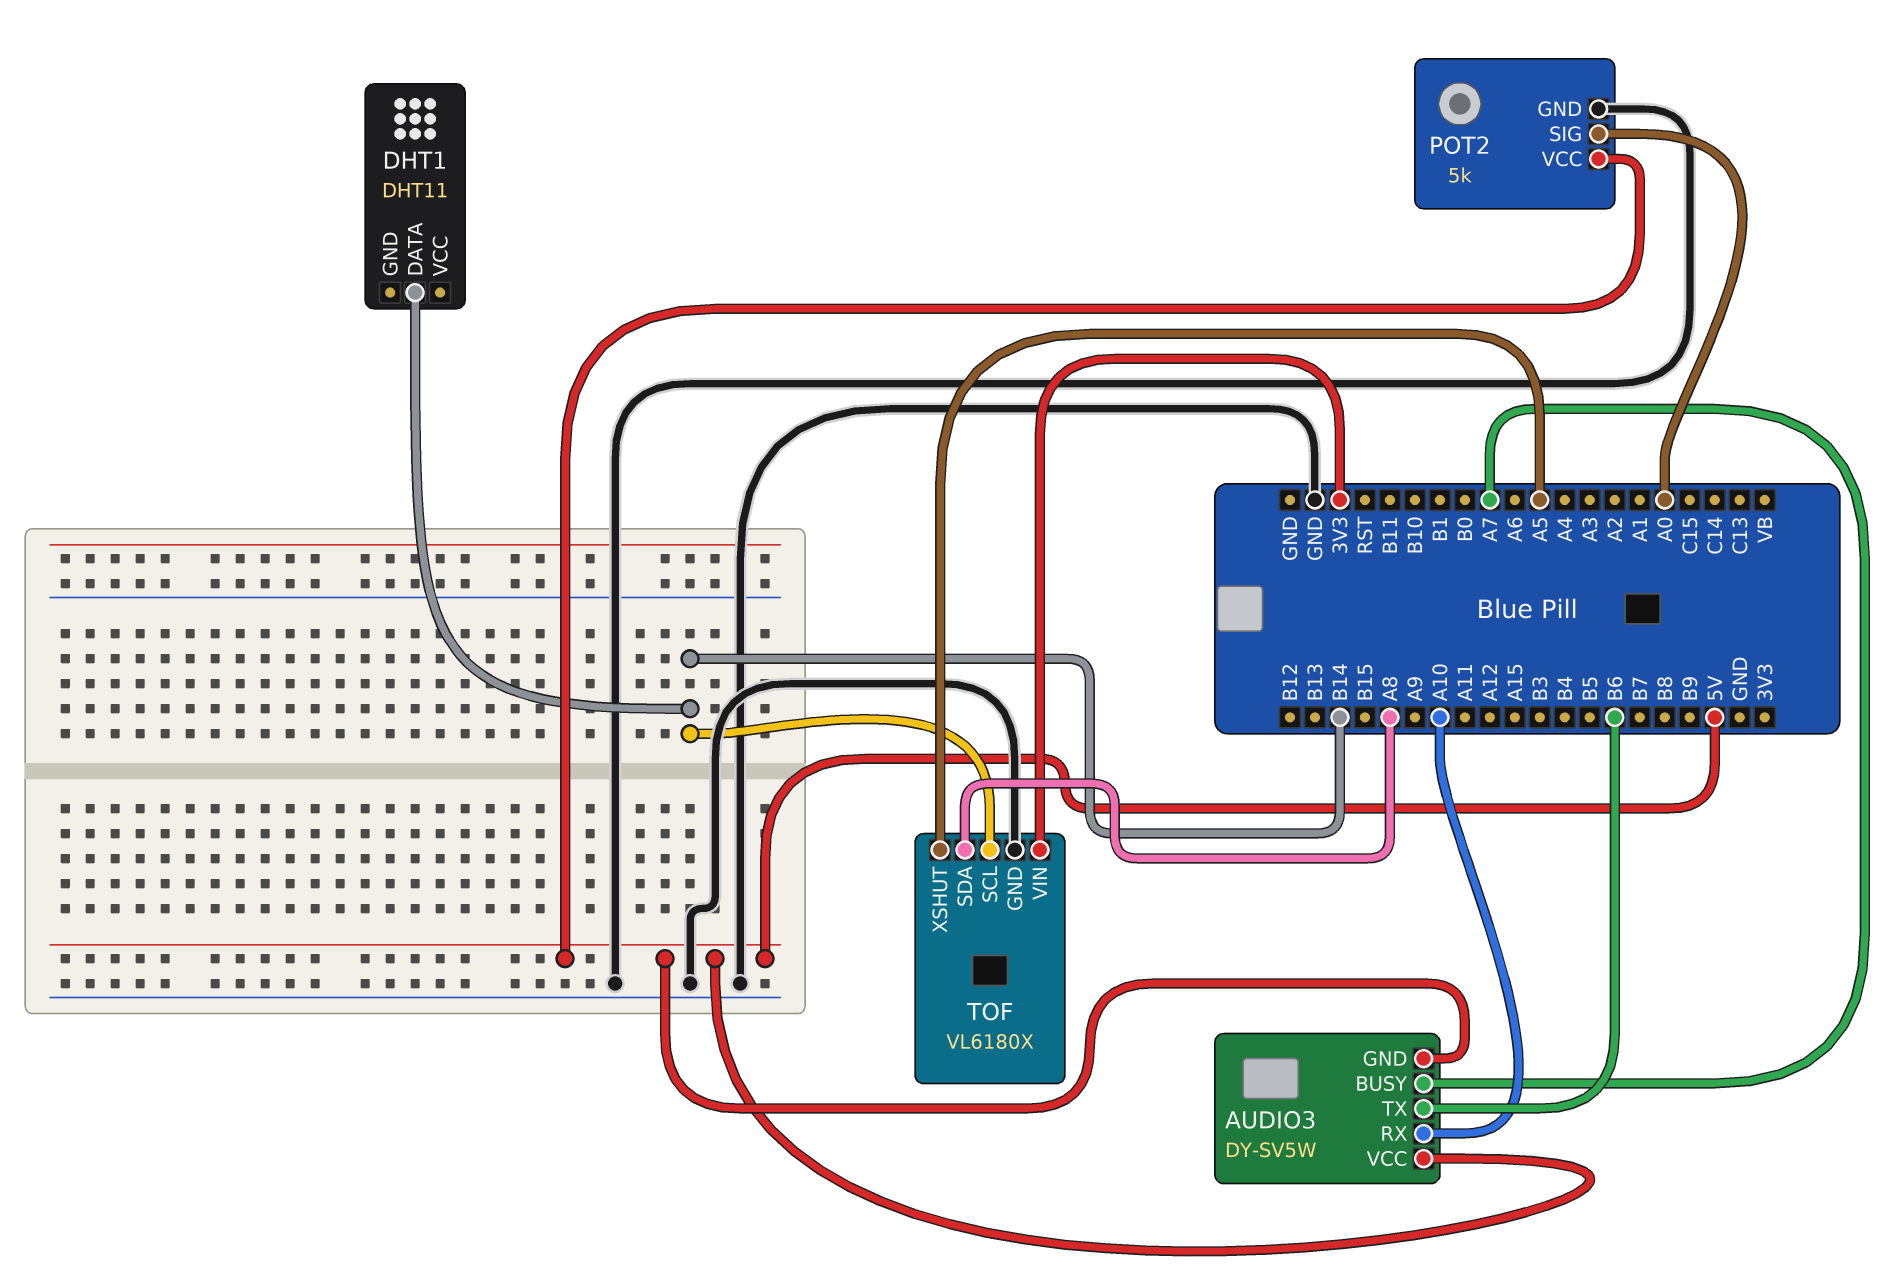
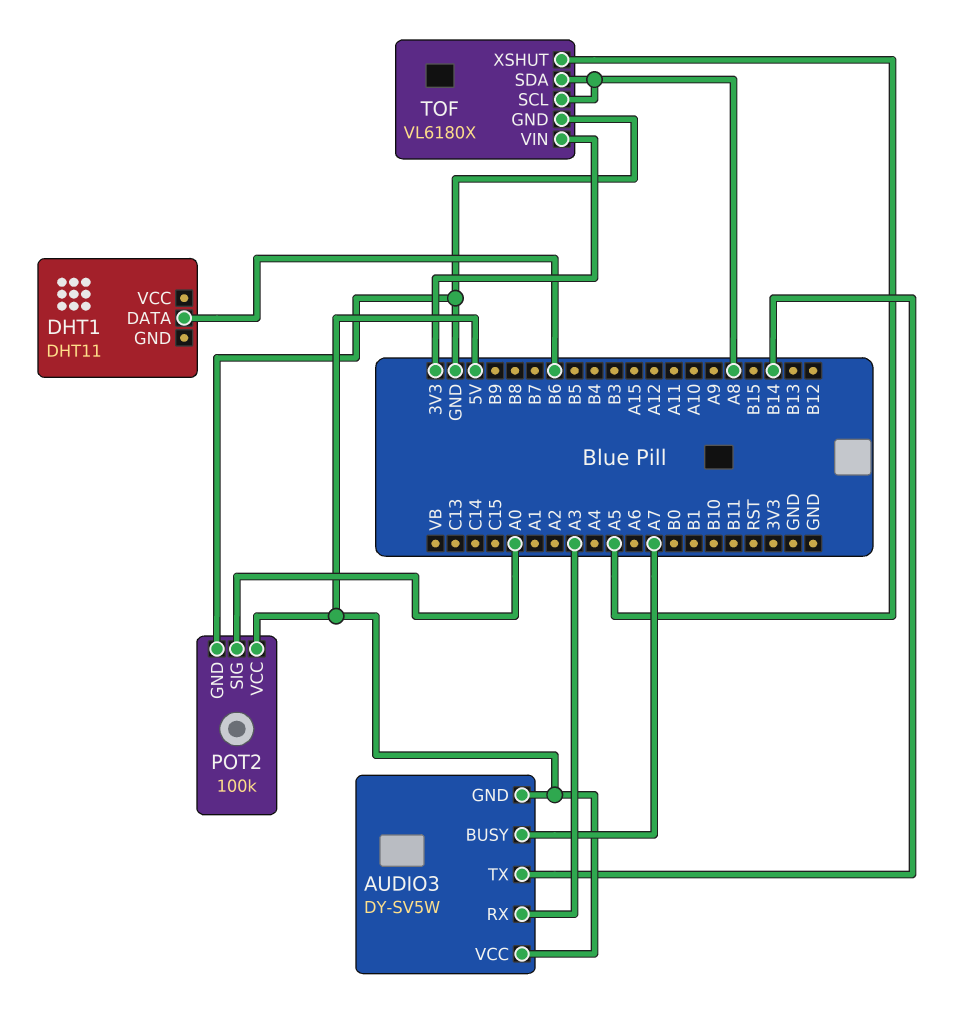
AUDIO3 pin RX: A10 -> A3
AUDIO3 pin TX: B6 -> B14
DHT1 pin DATA: B14 -> B6
POT2: 5k -> 100k
TOF pin SCL: B14 -> A8

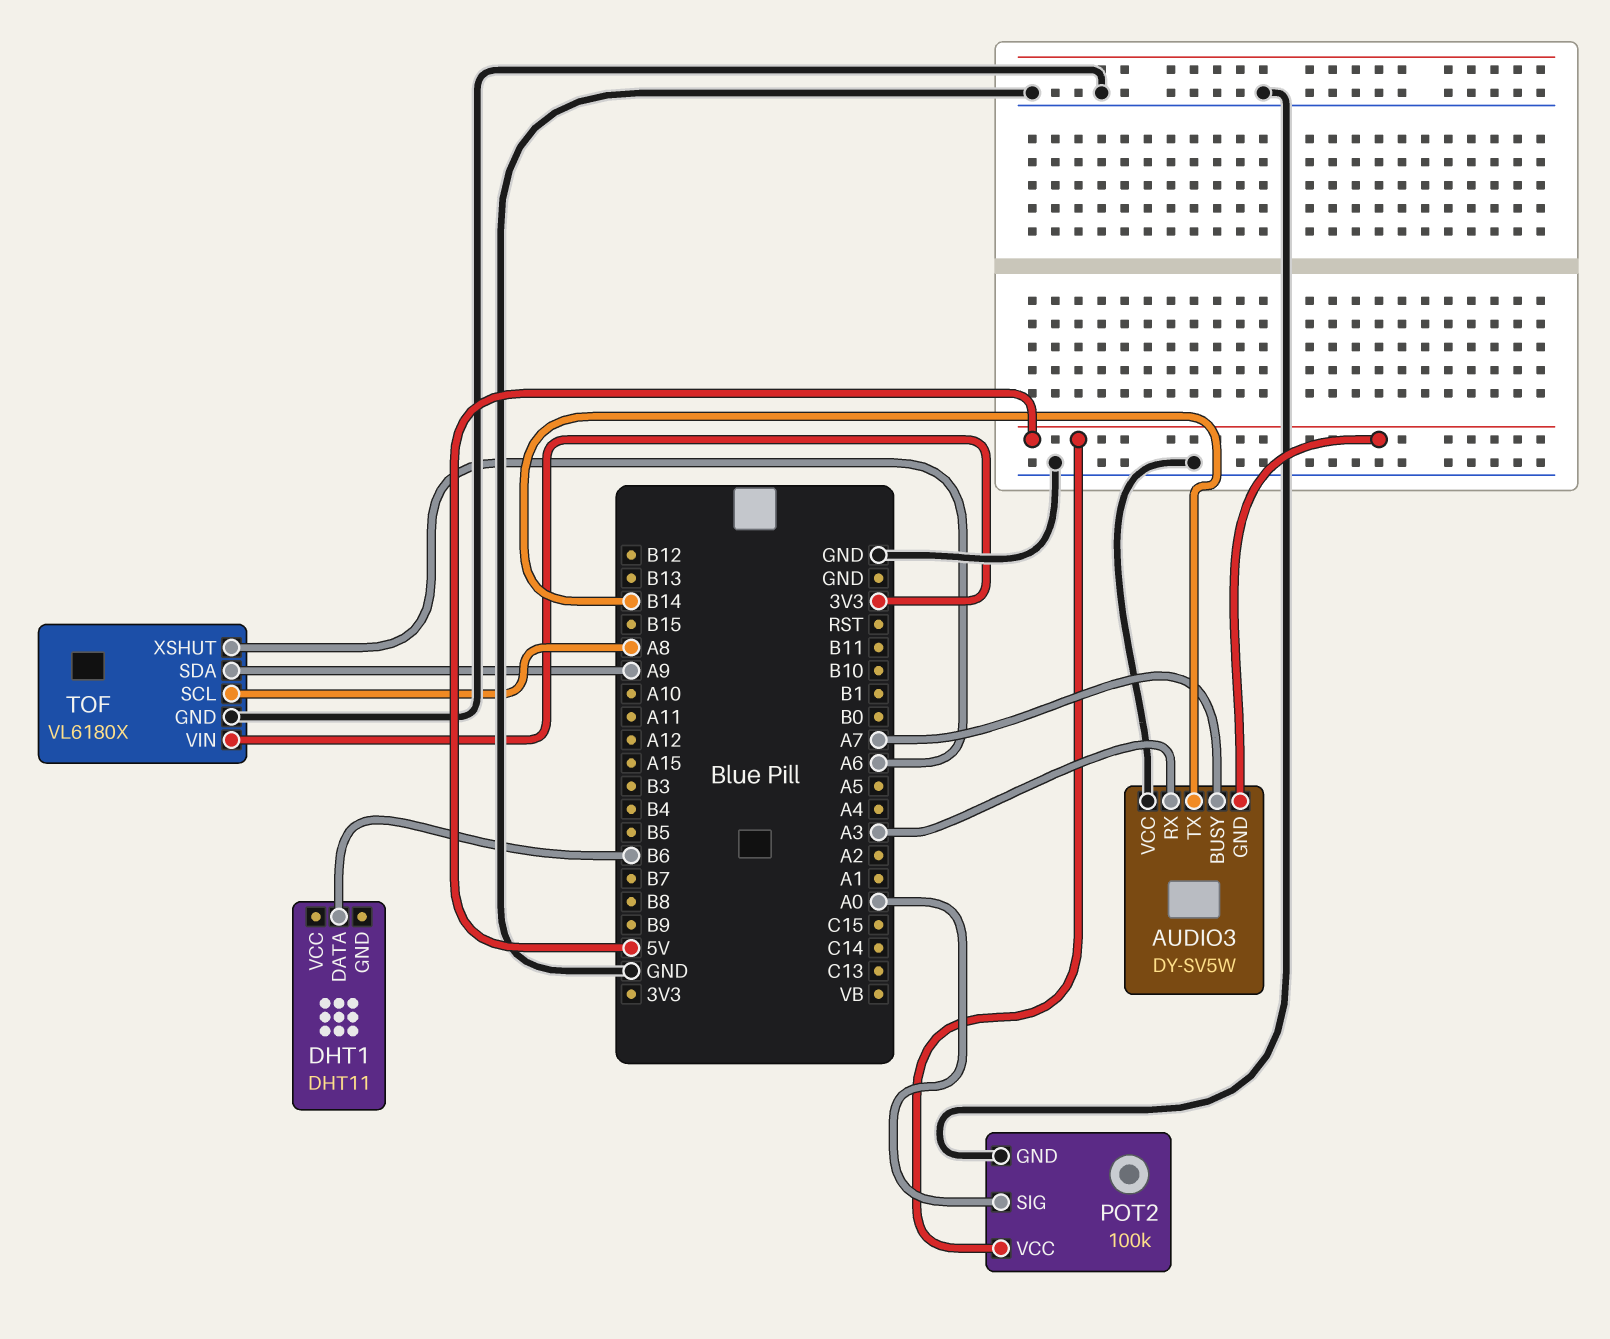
AUDIO3 pin VCC: 5V -> GND
TOF pin SDA: A8 -> A9
TOF pin XSHUT: A5 -> A6

